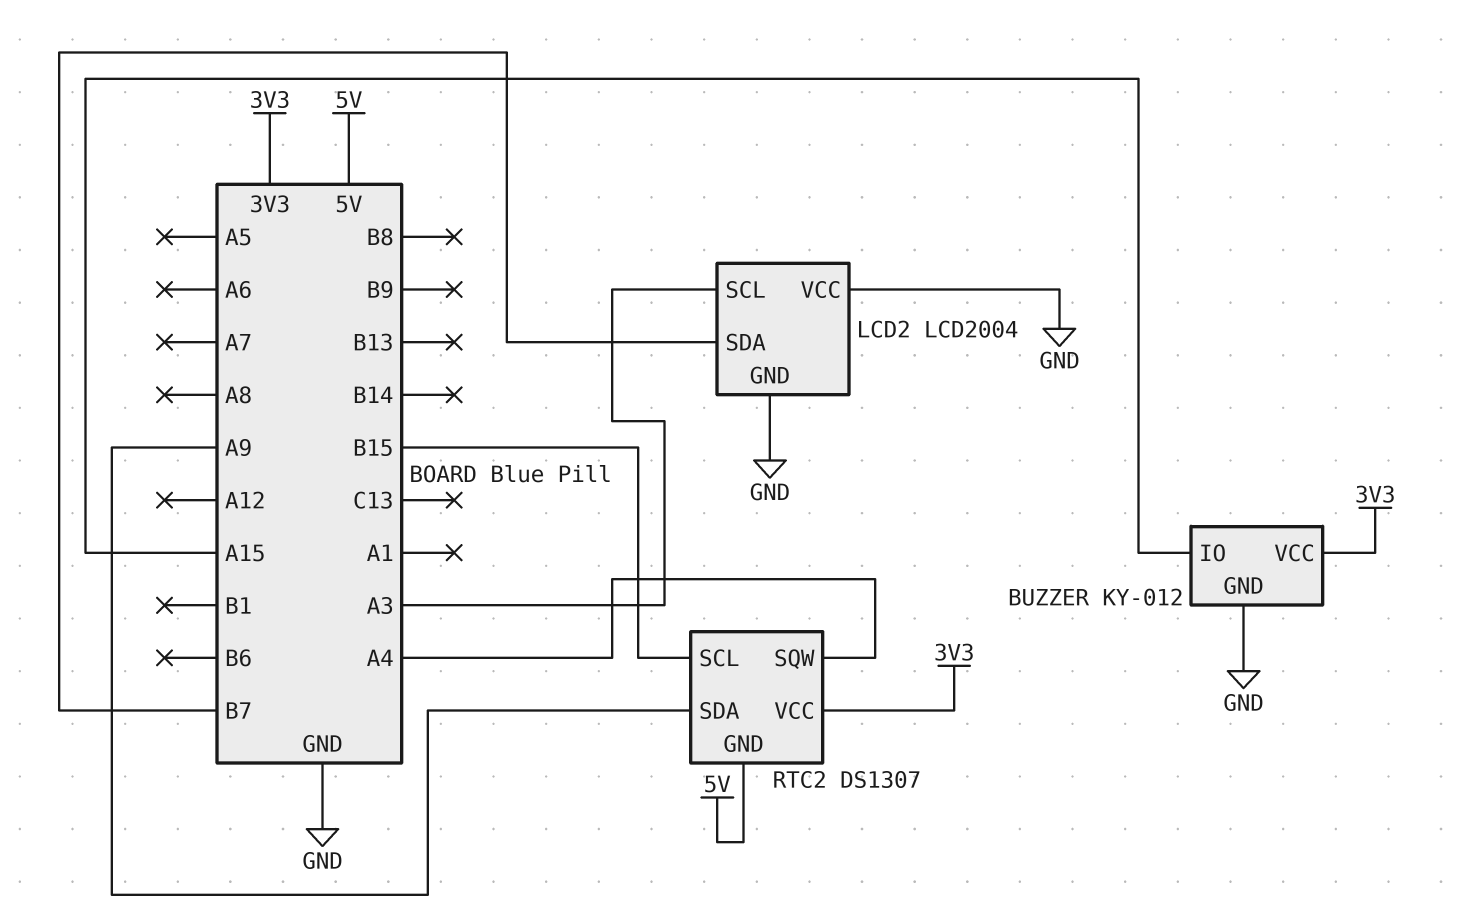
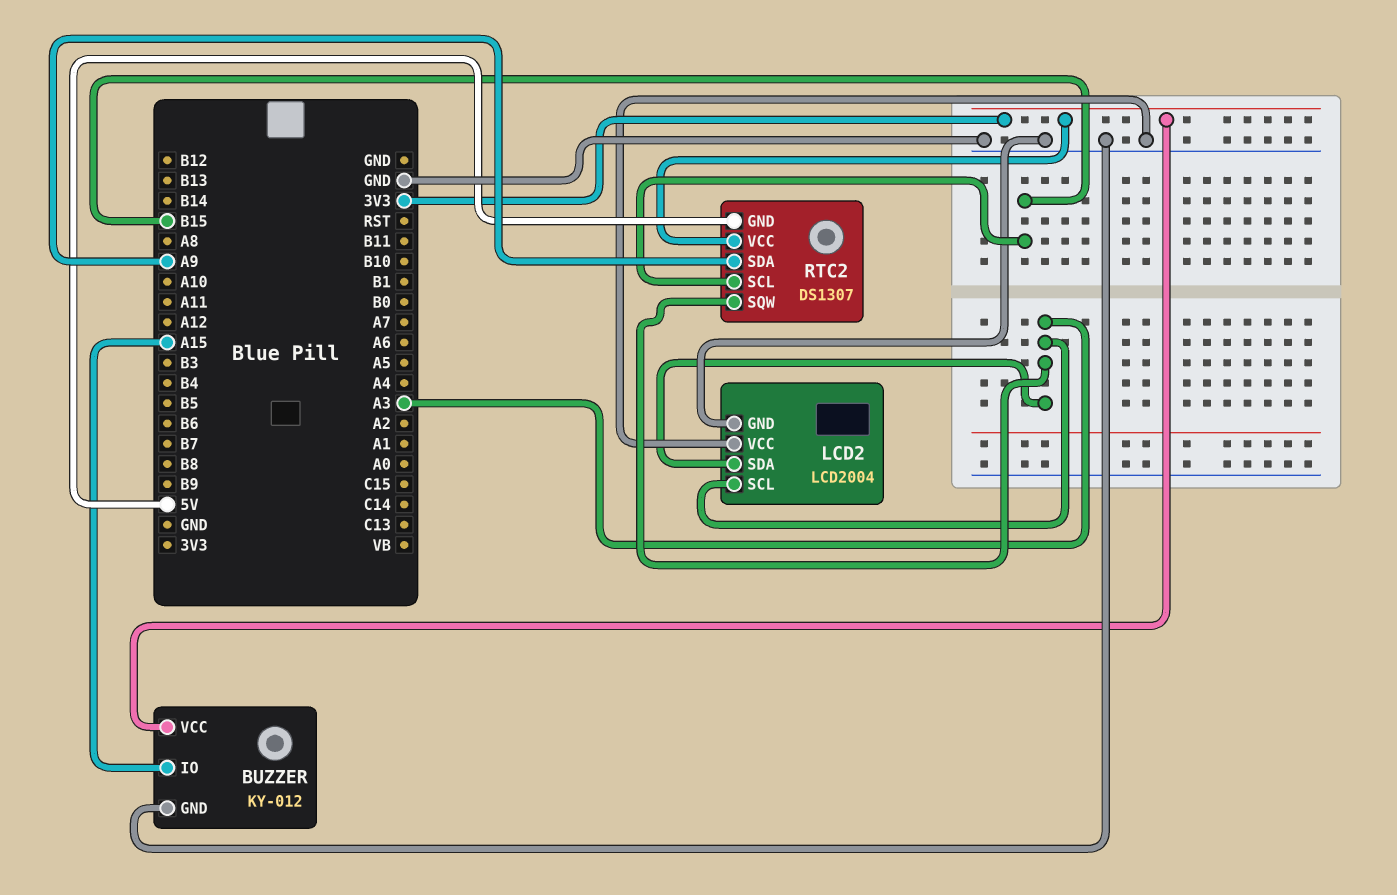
LCD2 pin SDA: B7 -> A3
RTC2 pin SQW: A4 -> A3

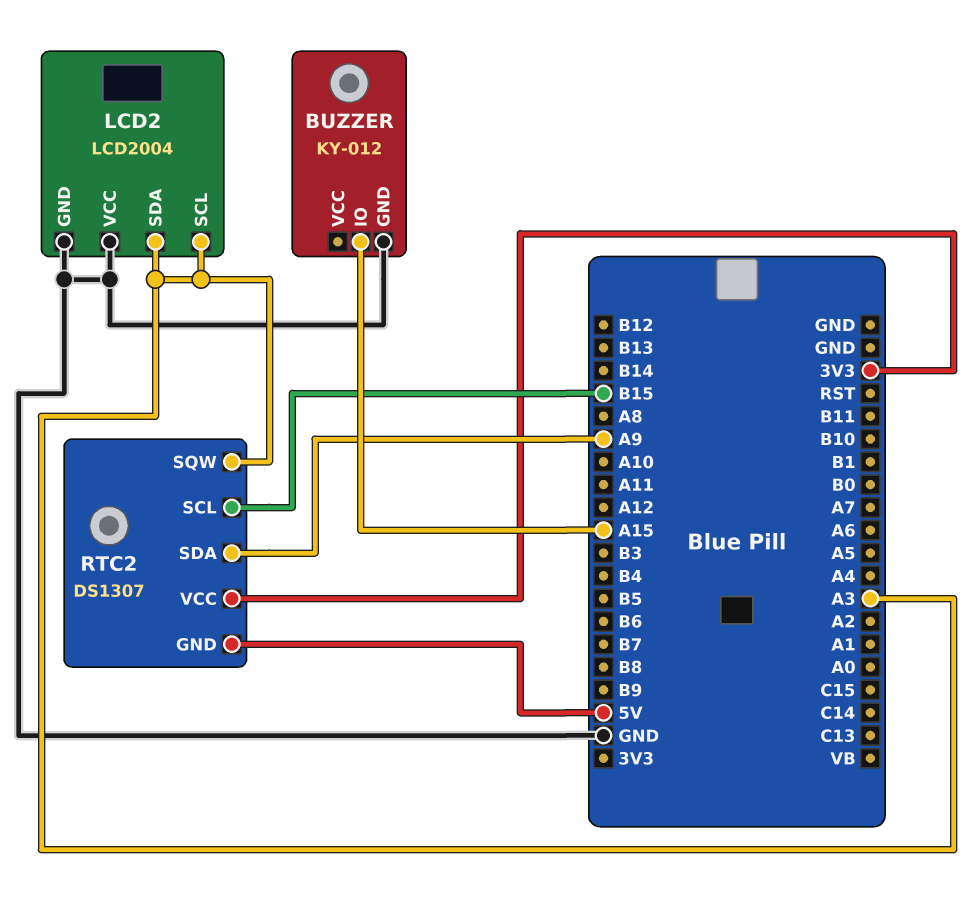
BUZZER pin VCC: 3V3 -> none

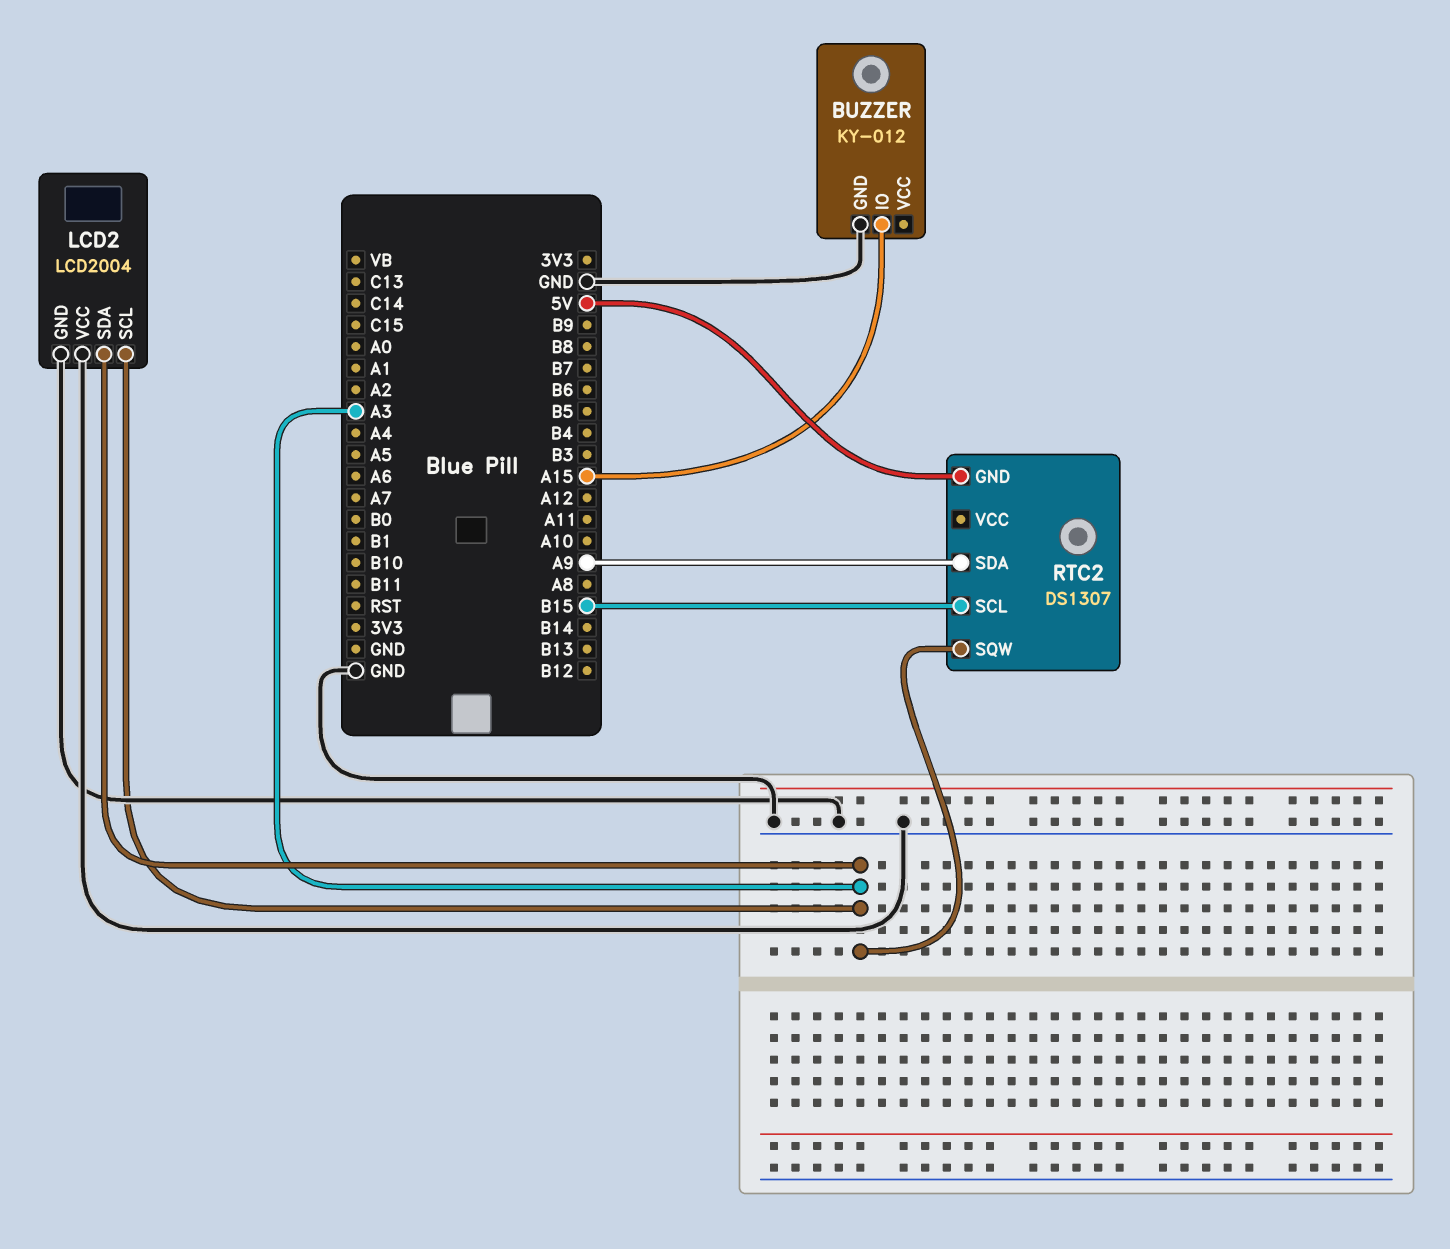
RTC2 pin VCC: 3V3 -> none

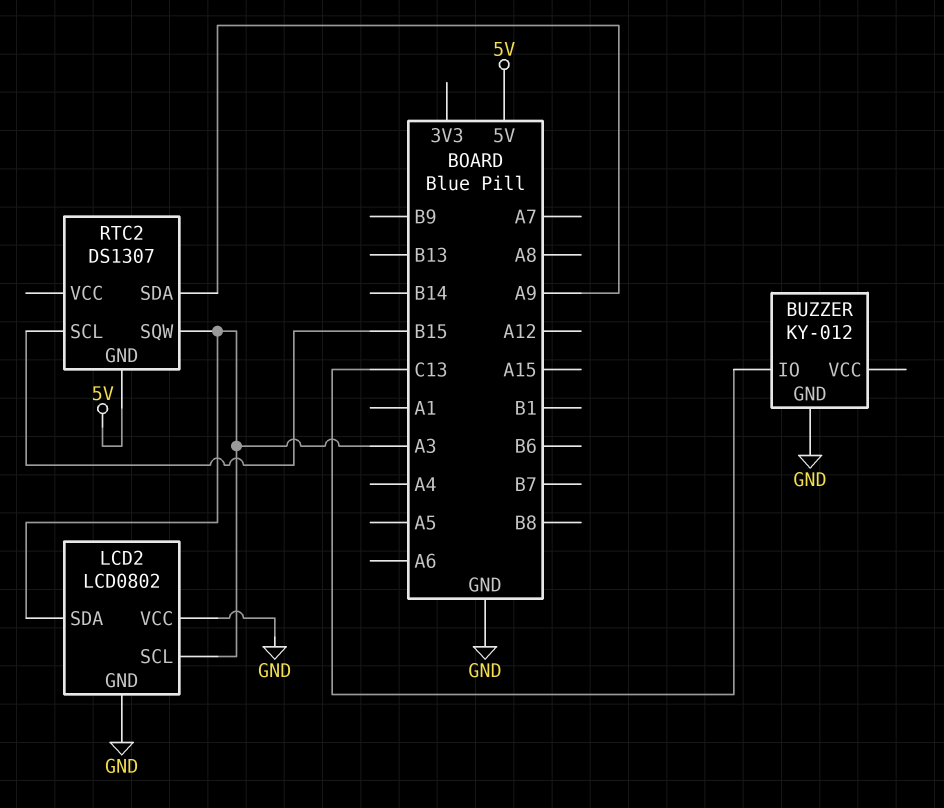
BUZZER pin IO: A15 -> C13
LCD2: LCD2004 -> LCD0802

